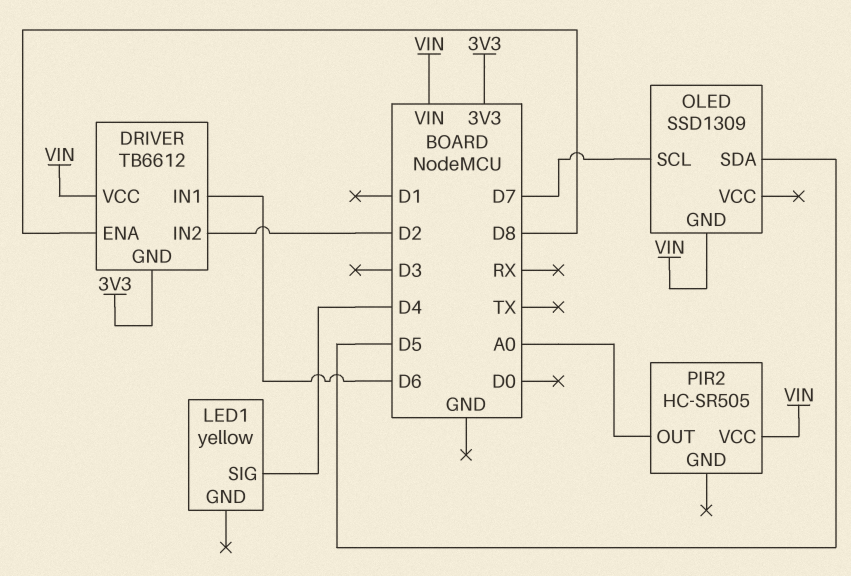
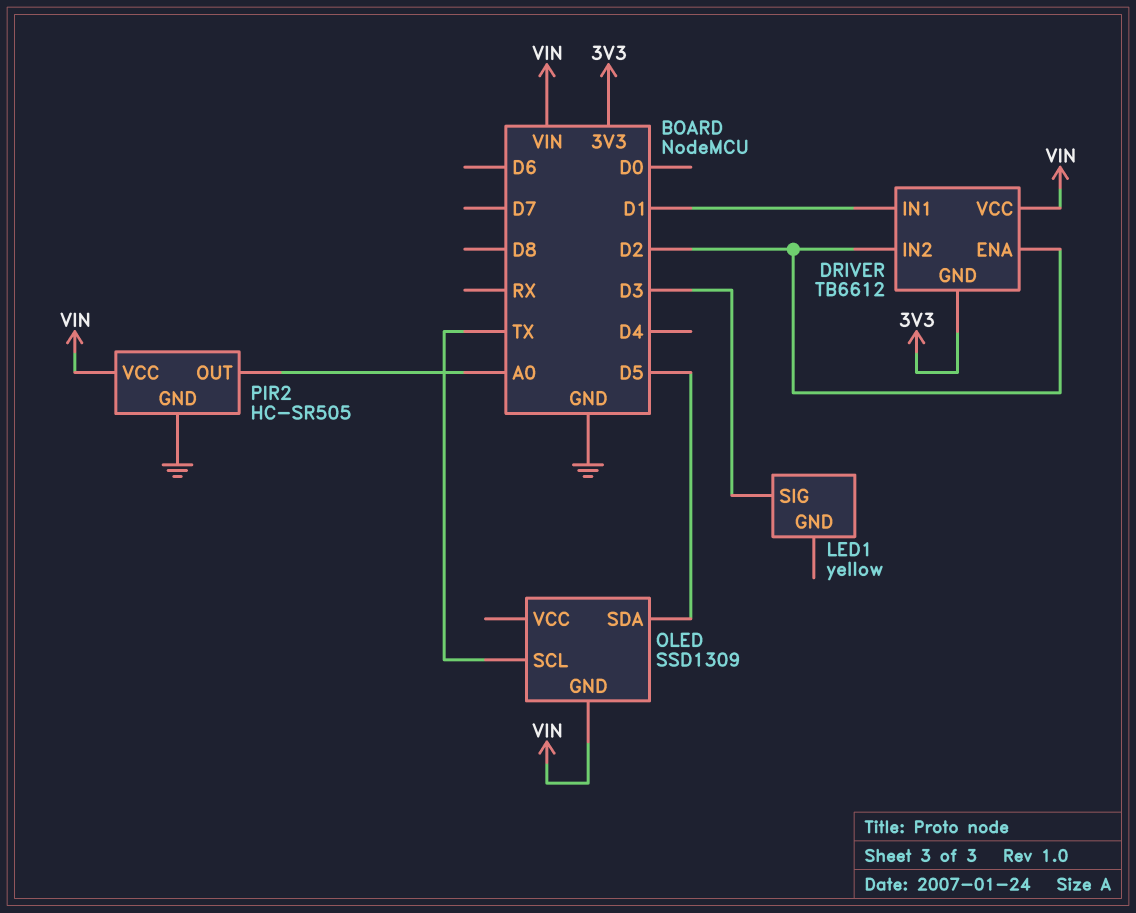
DRIVER pin ENA: D8 -> D2
DRIVER pin IN1: D6 -> D1
LED1 pin SIG: D4 -> D3
OLED pin SCL: D7 -> TX
PIR2 pin GND: none -> GND

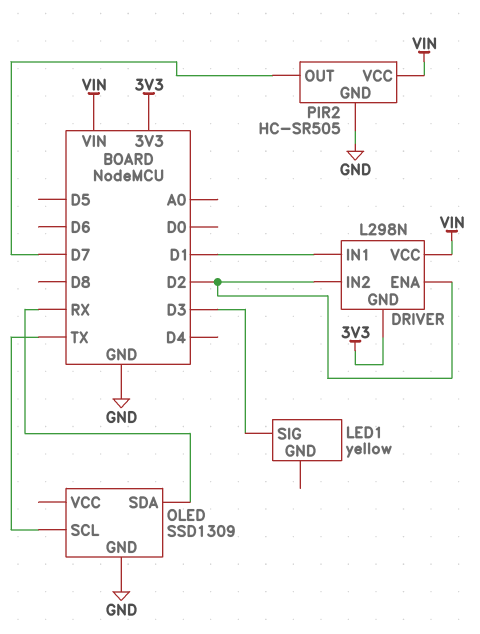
DRIVER: TB6612 -> L298N
OLED pin GND: VIN -> GND
OLED pin SDA: D5 -> RX
PIR2 pin OUT: A0 -> D7

